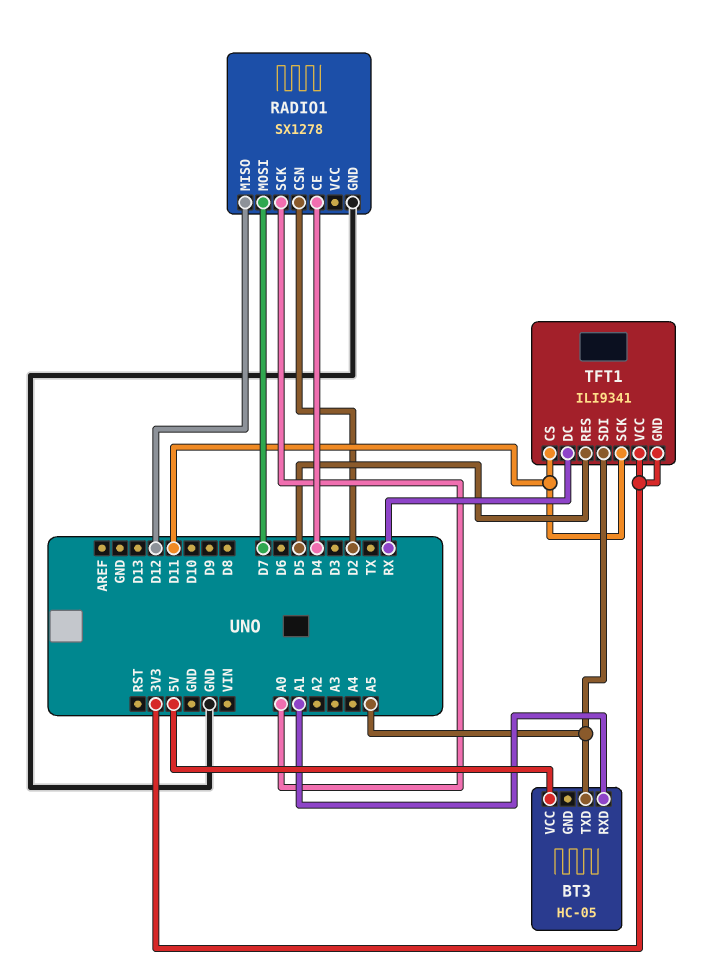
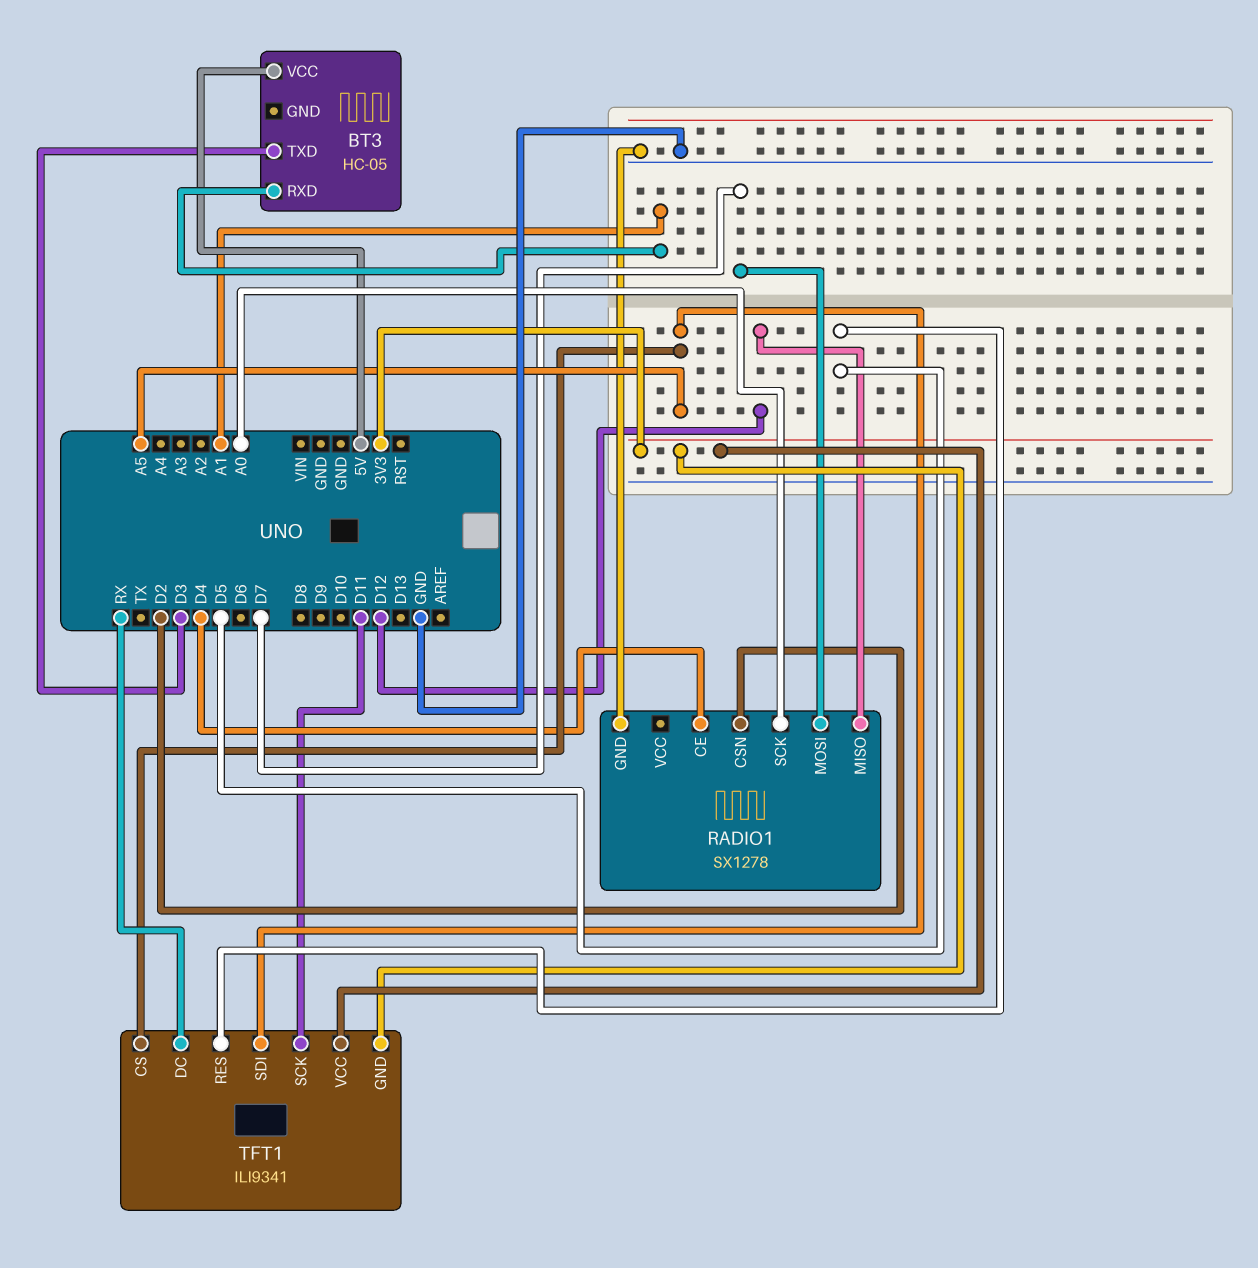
BT3 pin TXD: A5 -> D3
TFT1 pin CS: D11 -> A5

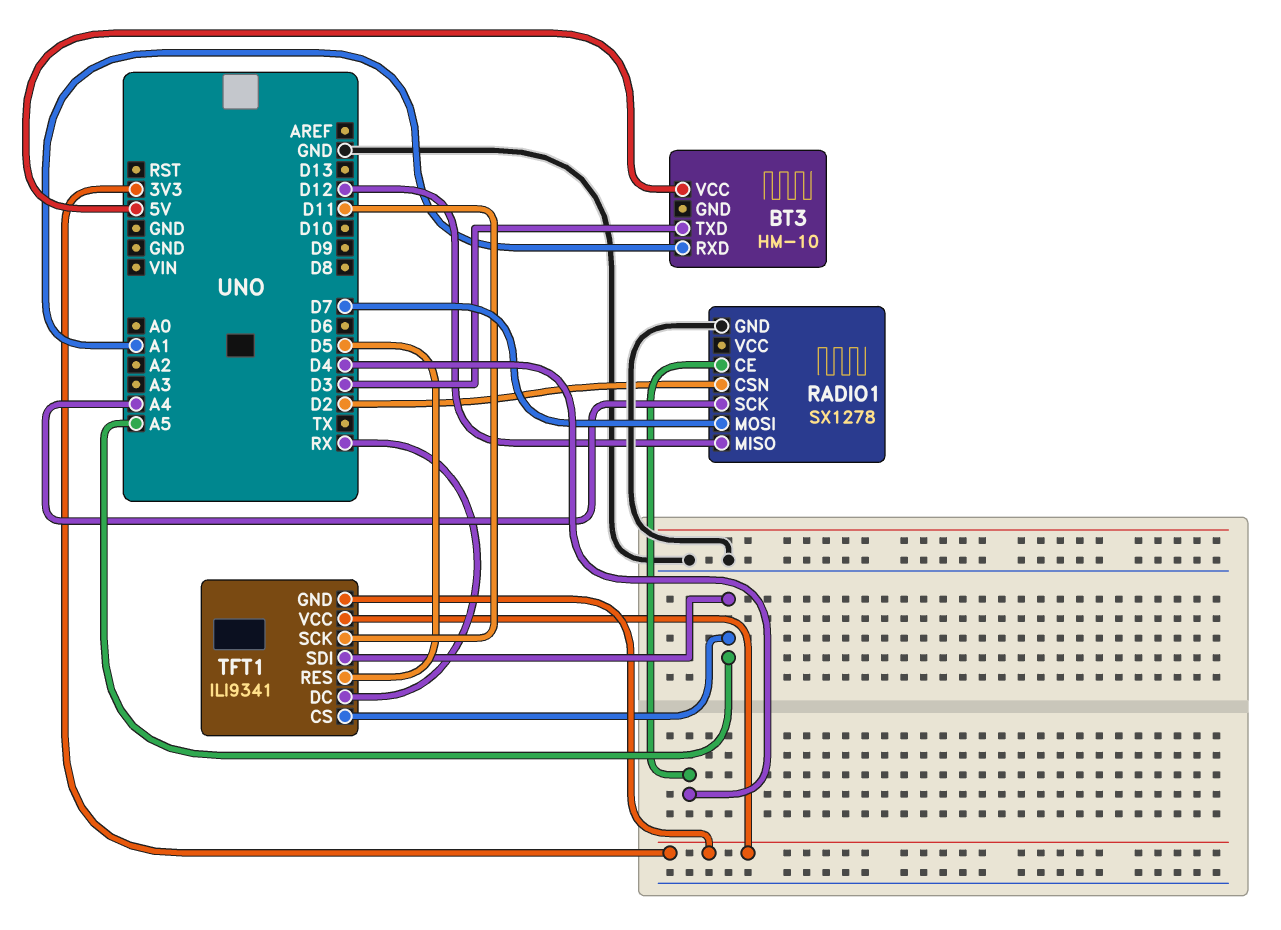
BT3: HC-05 -> HM-10
RADIO1 pin SCK: A0 -> A4

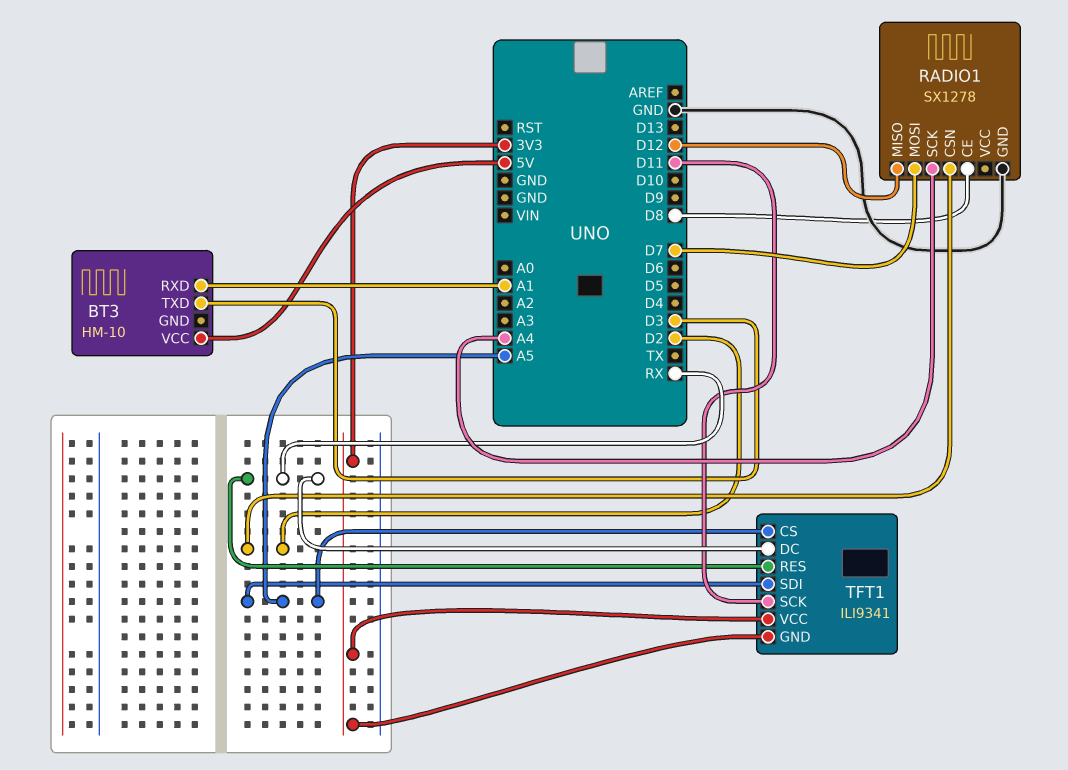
RADIO1 pin CE: D4 -> D8
TFT1 pin RES: D5 -> RX

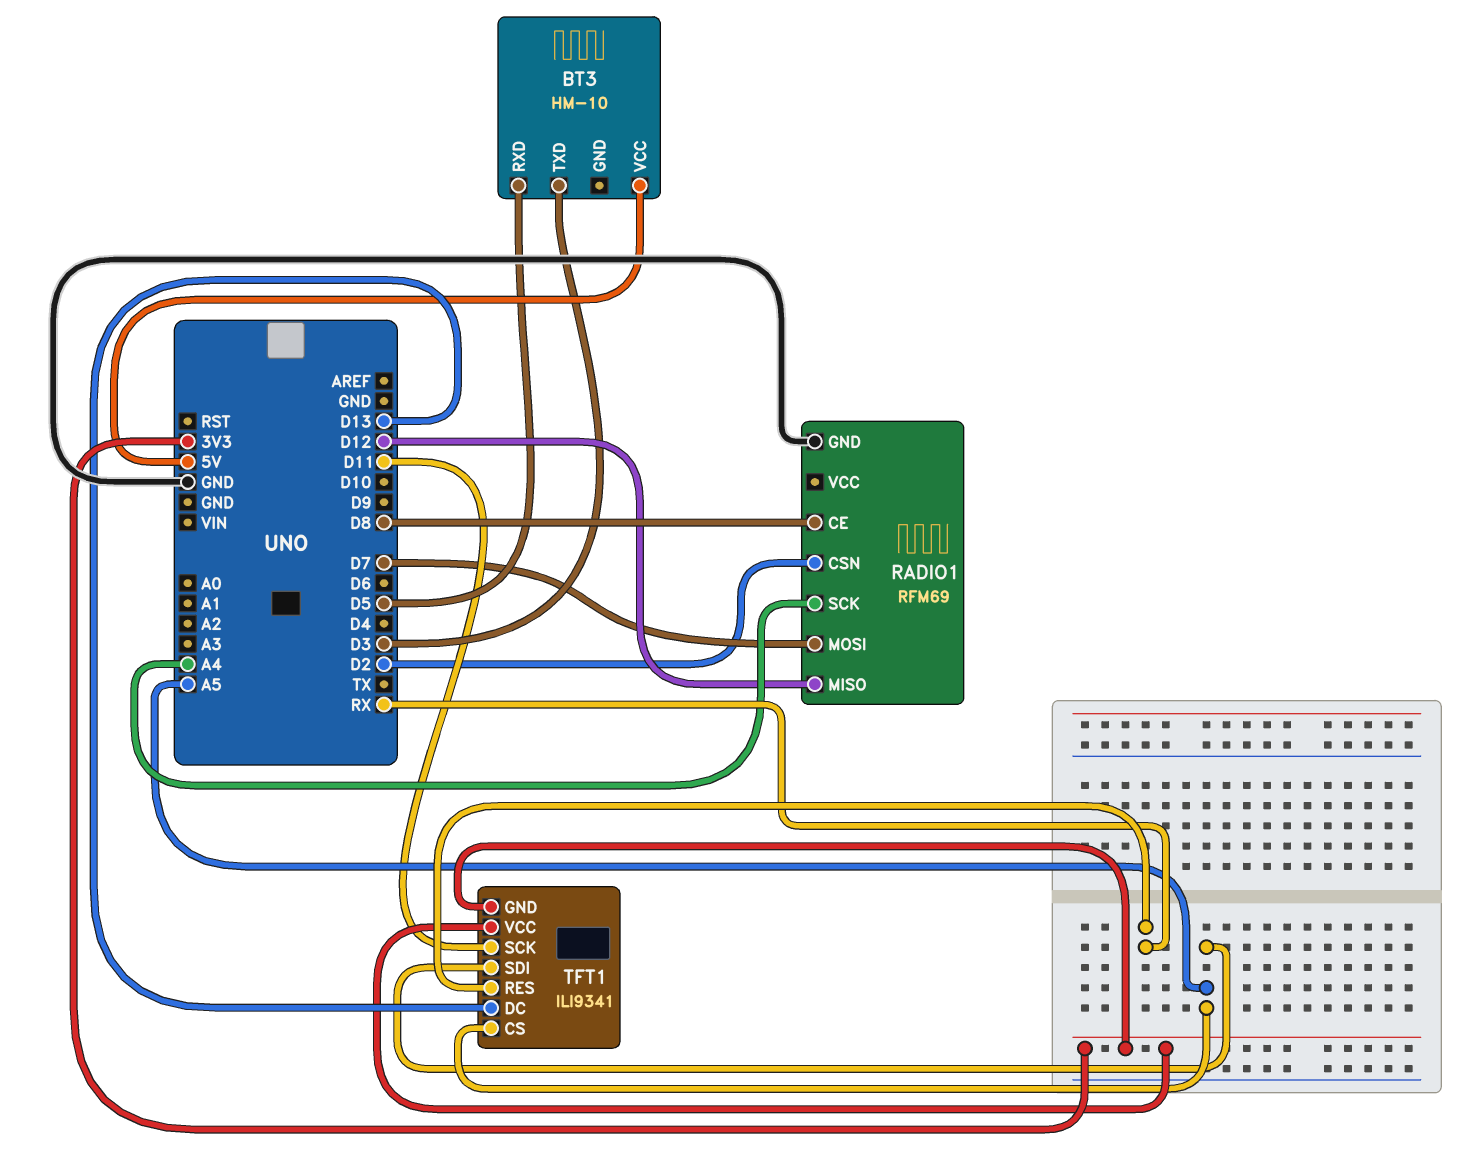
BT3 pin RXD: A1 -> D5
RADIO1: SX1278 -> RFM69
TFT1 pin DC: RX -> D13

